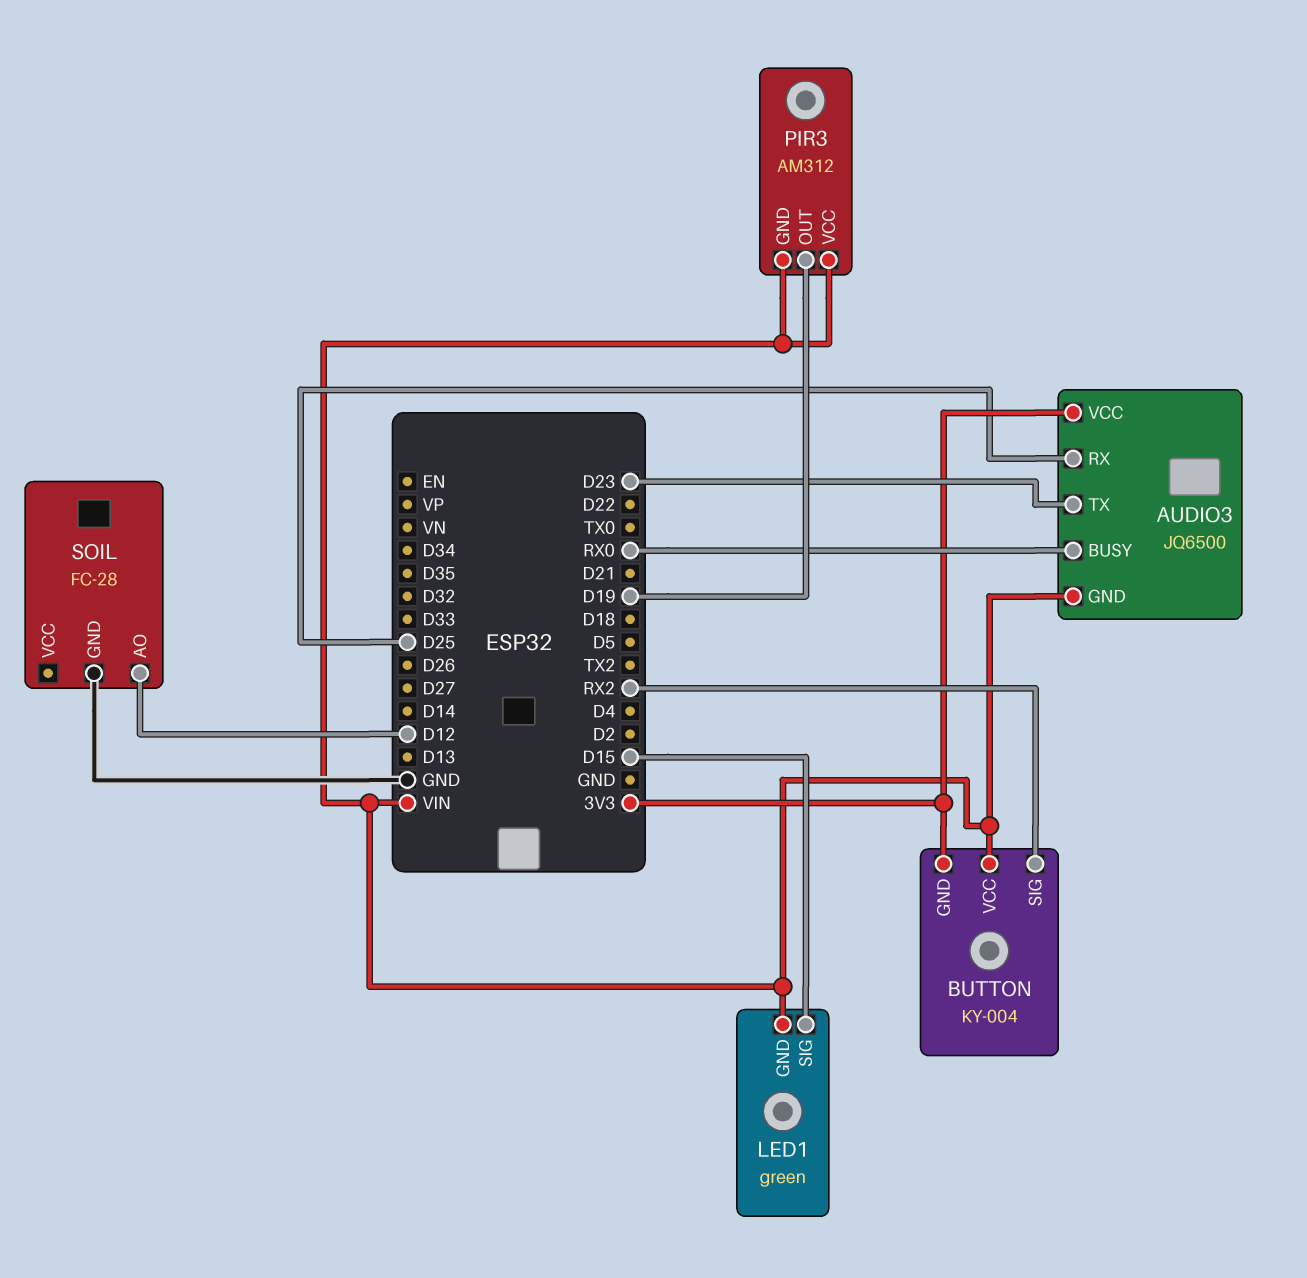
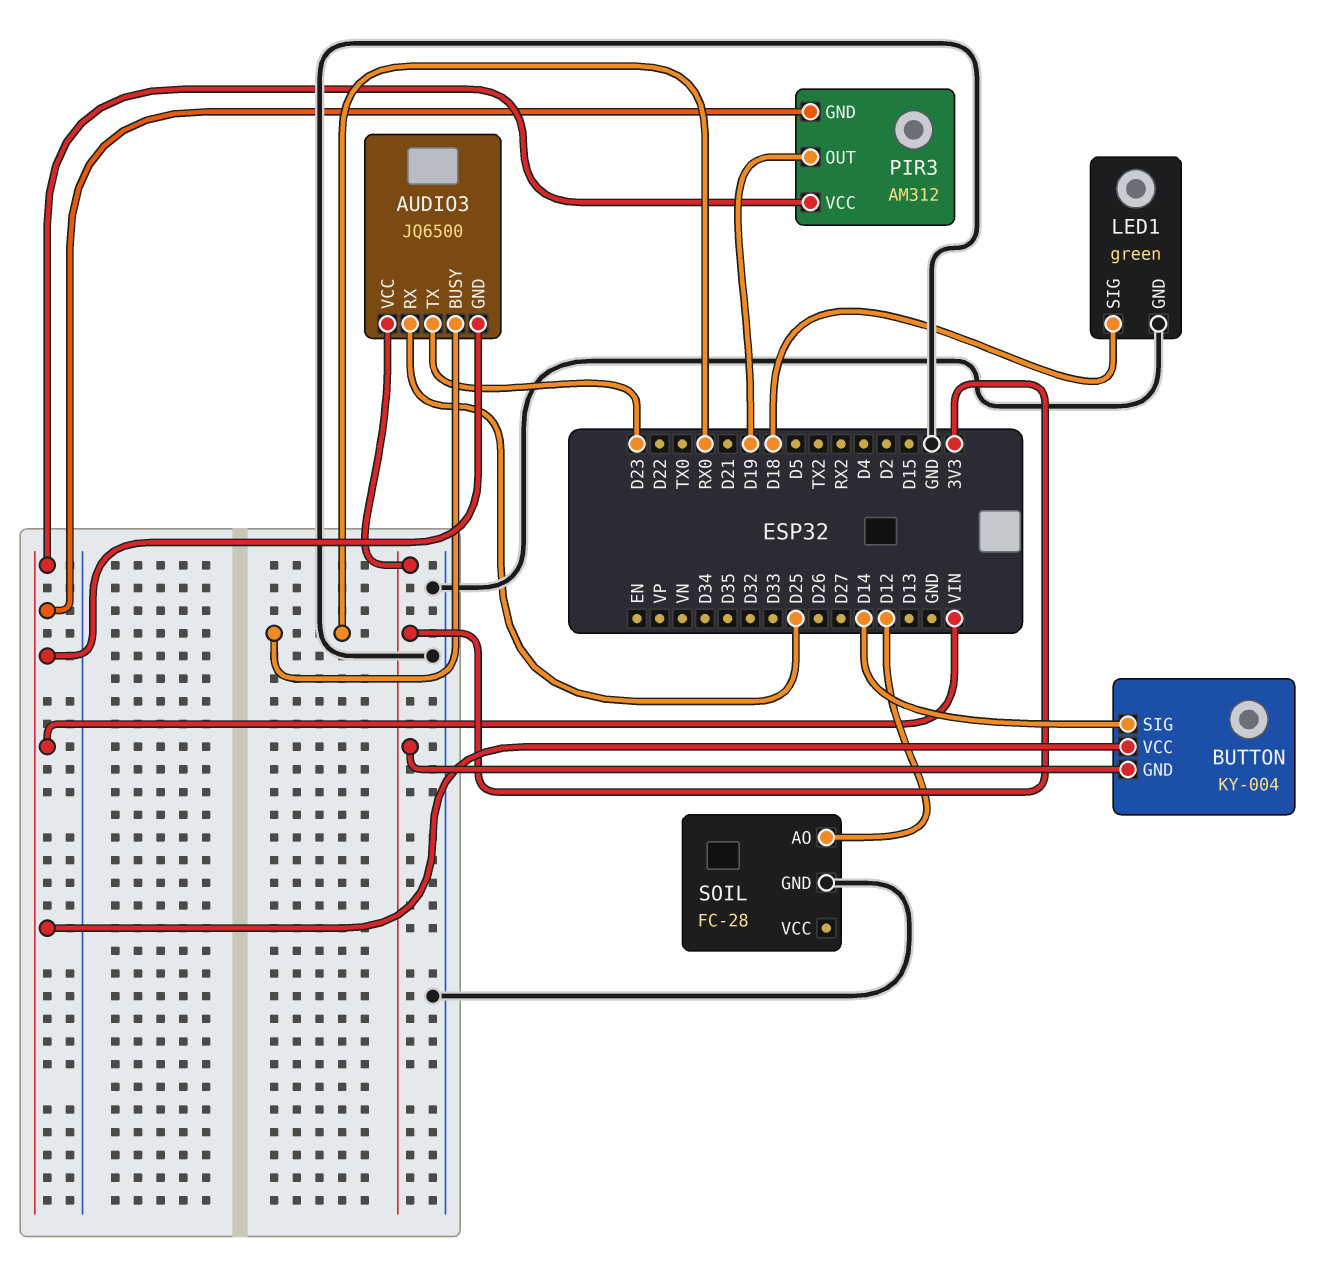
BUTTON pin SIG: RX2 -> D14
LED1 pin GND: VIN -> GND
LED1 pin SIG: D15 -> D18

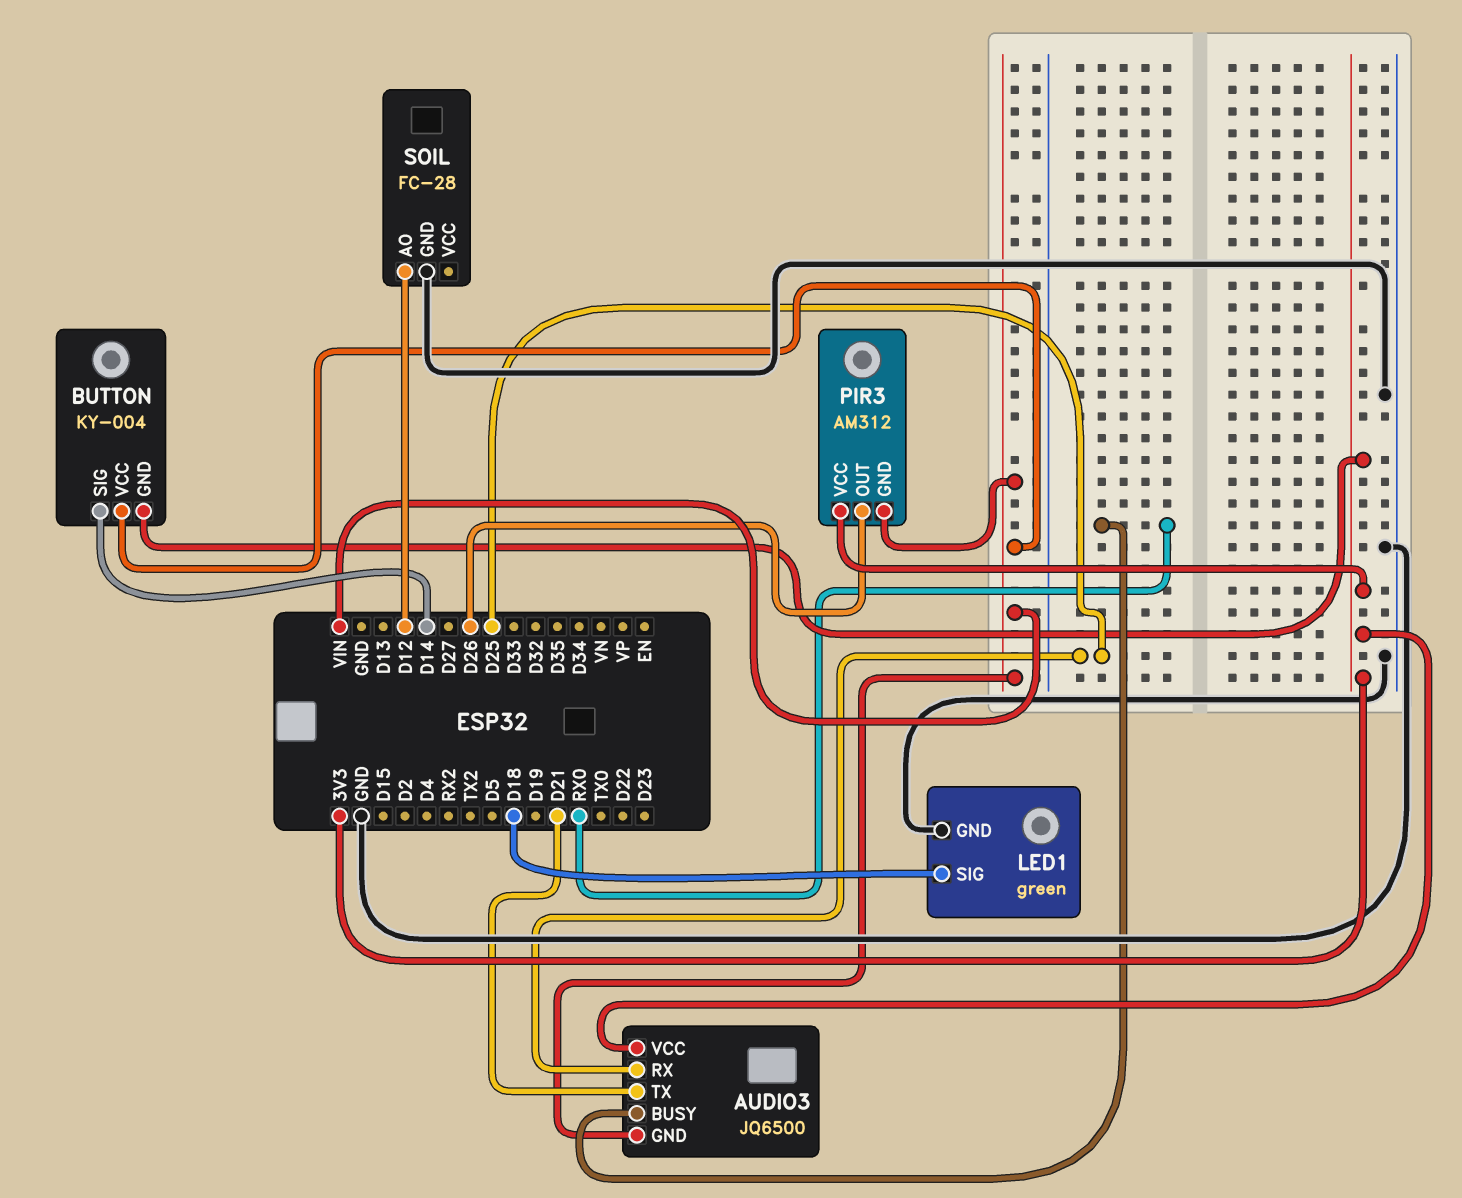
AUDIO3 pin TX: D23 -> D21
PIR3 pin OUT: D19 -> D26
PIR3 pin VCC: VIN -> 3V3

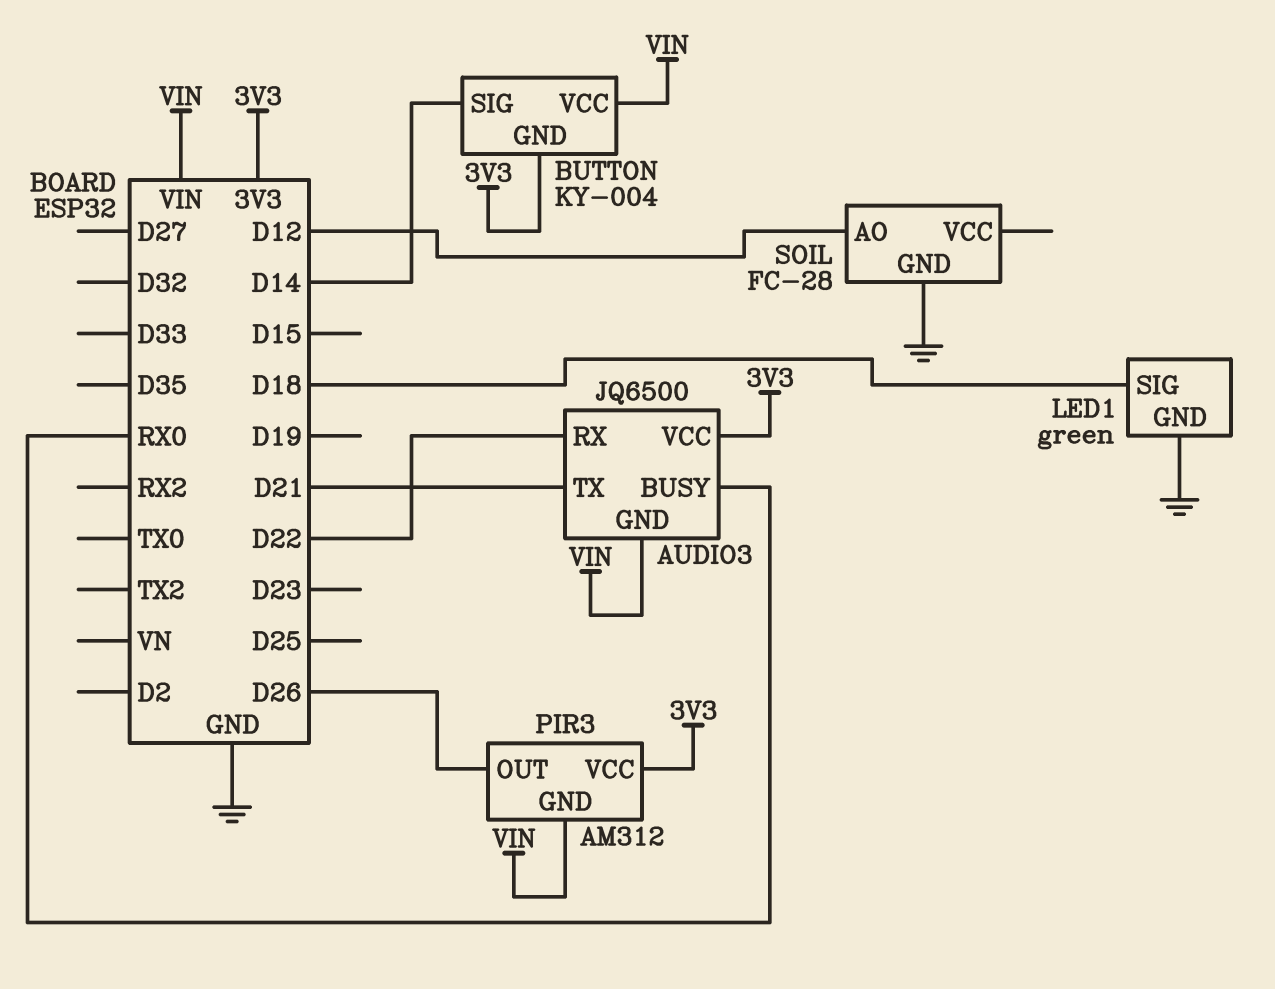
AUDIO3 pin RX: D25 -> D22

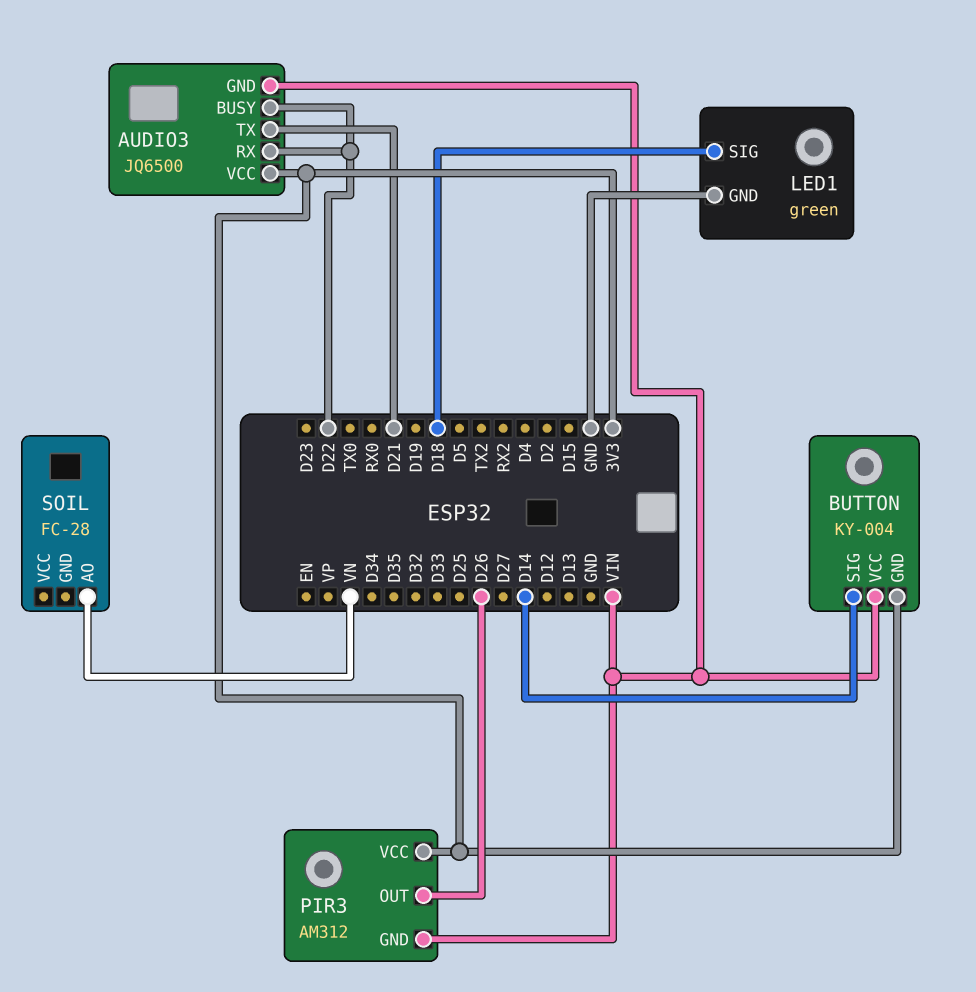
AUDIO3 pin BUSY: RX0 -> D22
SOIL pin AO: D12 -> VN
SOIL pin GND: GND -> none

